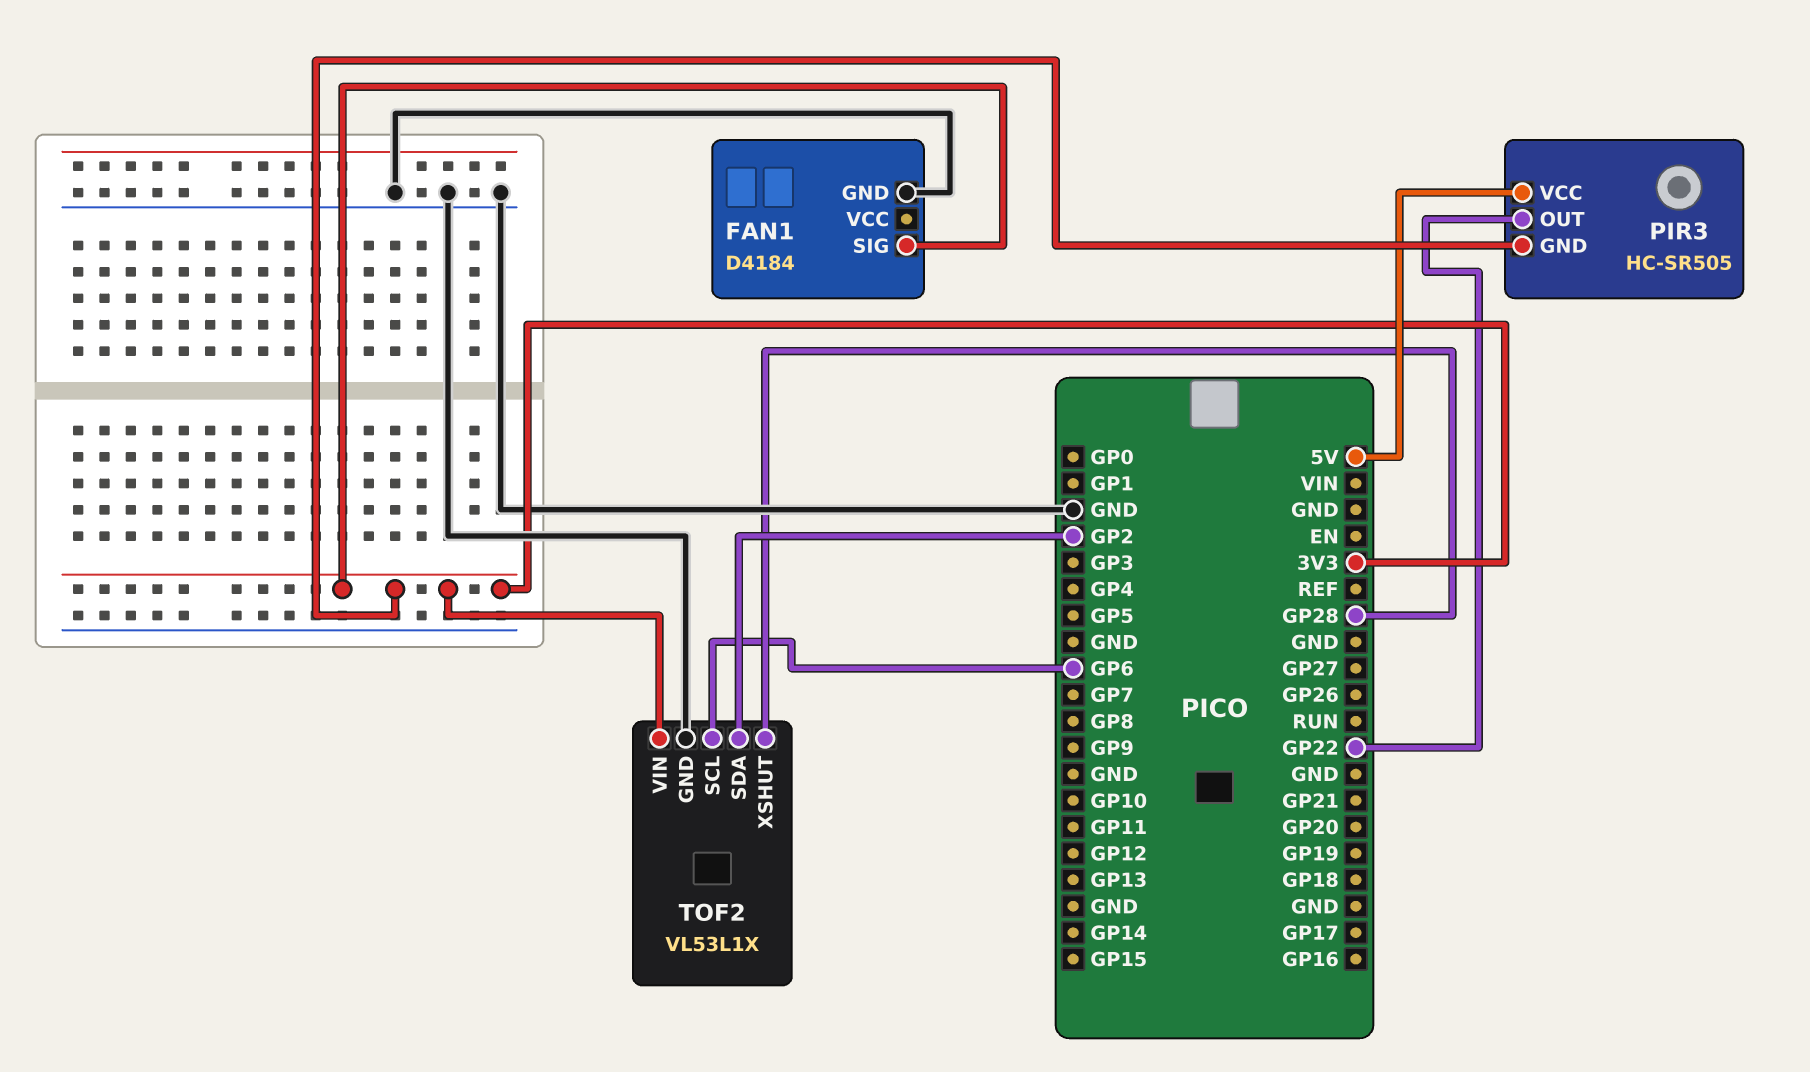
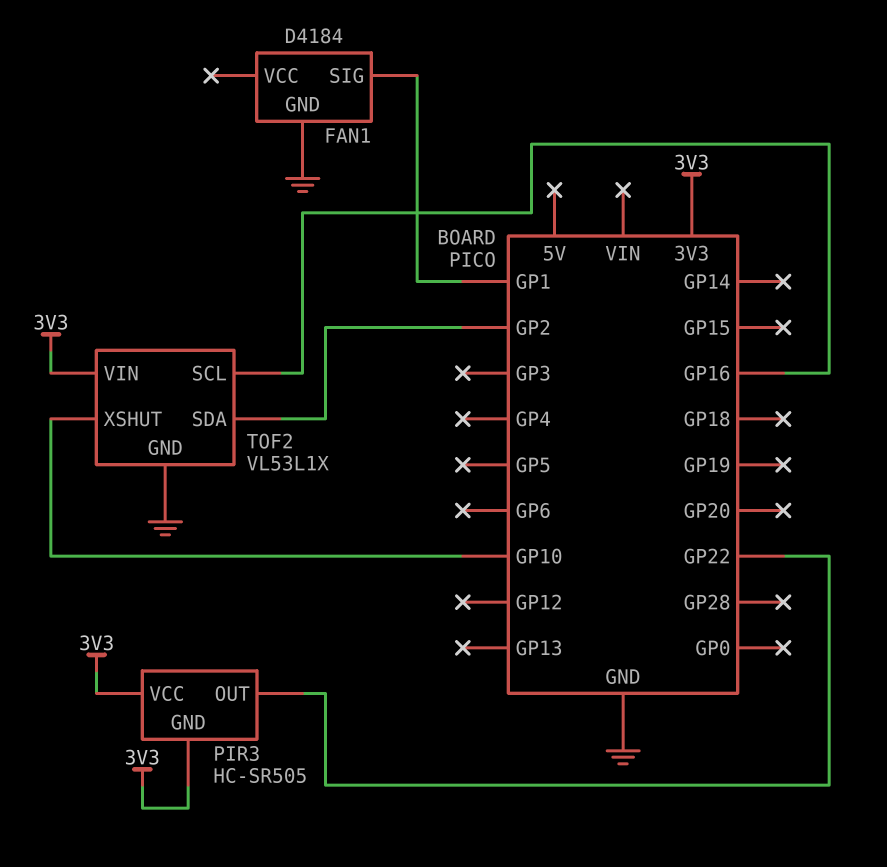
FAN1 pin SIG: 3V3 -> GP1
PIR3 pin VCC: 5V -> 3V3
TOF2 pin SCL: GP6 -> GP16
TOF2 pin XSHUT: GP28 -> GP10

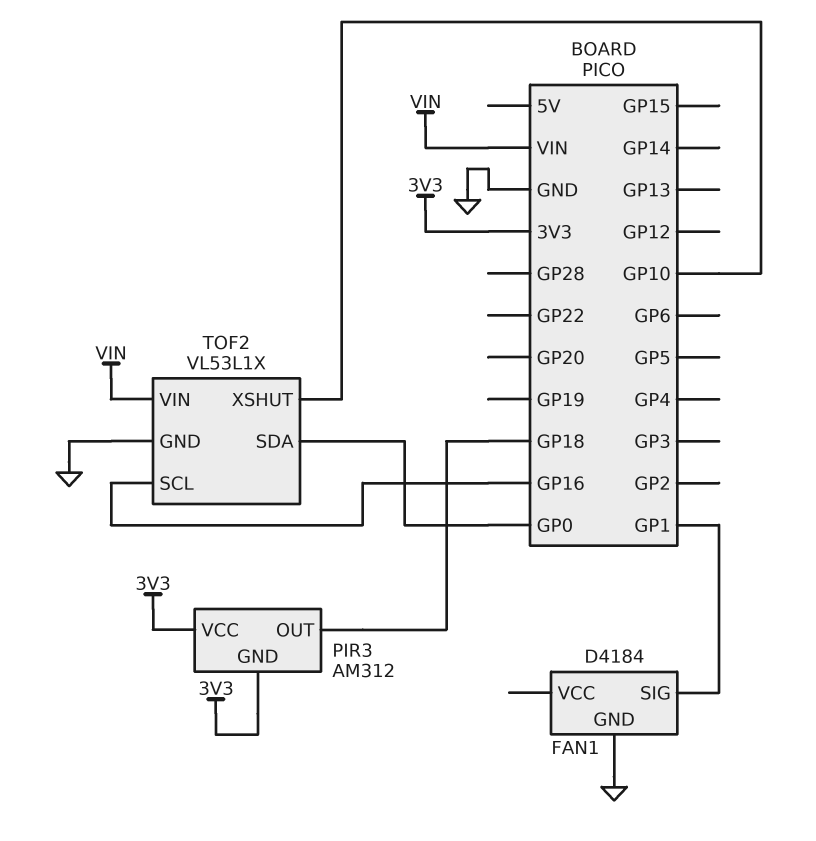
PIR3: HC-SR505 -> AM312
PIR3 pin OUT: GP22 -> GP18
TOF2 pin SDA: GP2 -> GP0
TOF2 pin VIN: 3V3 -> VIN

